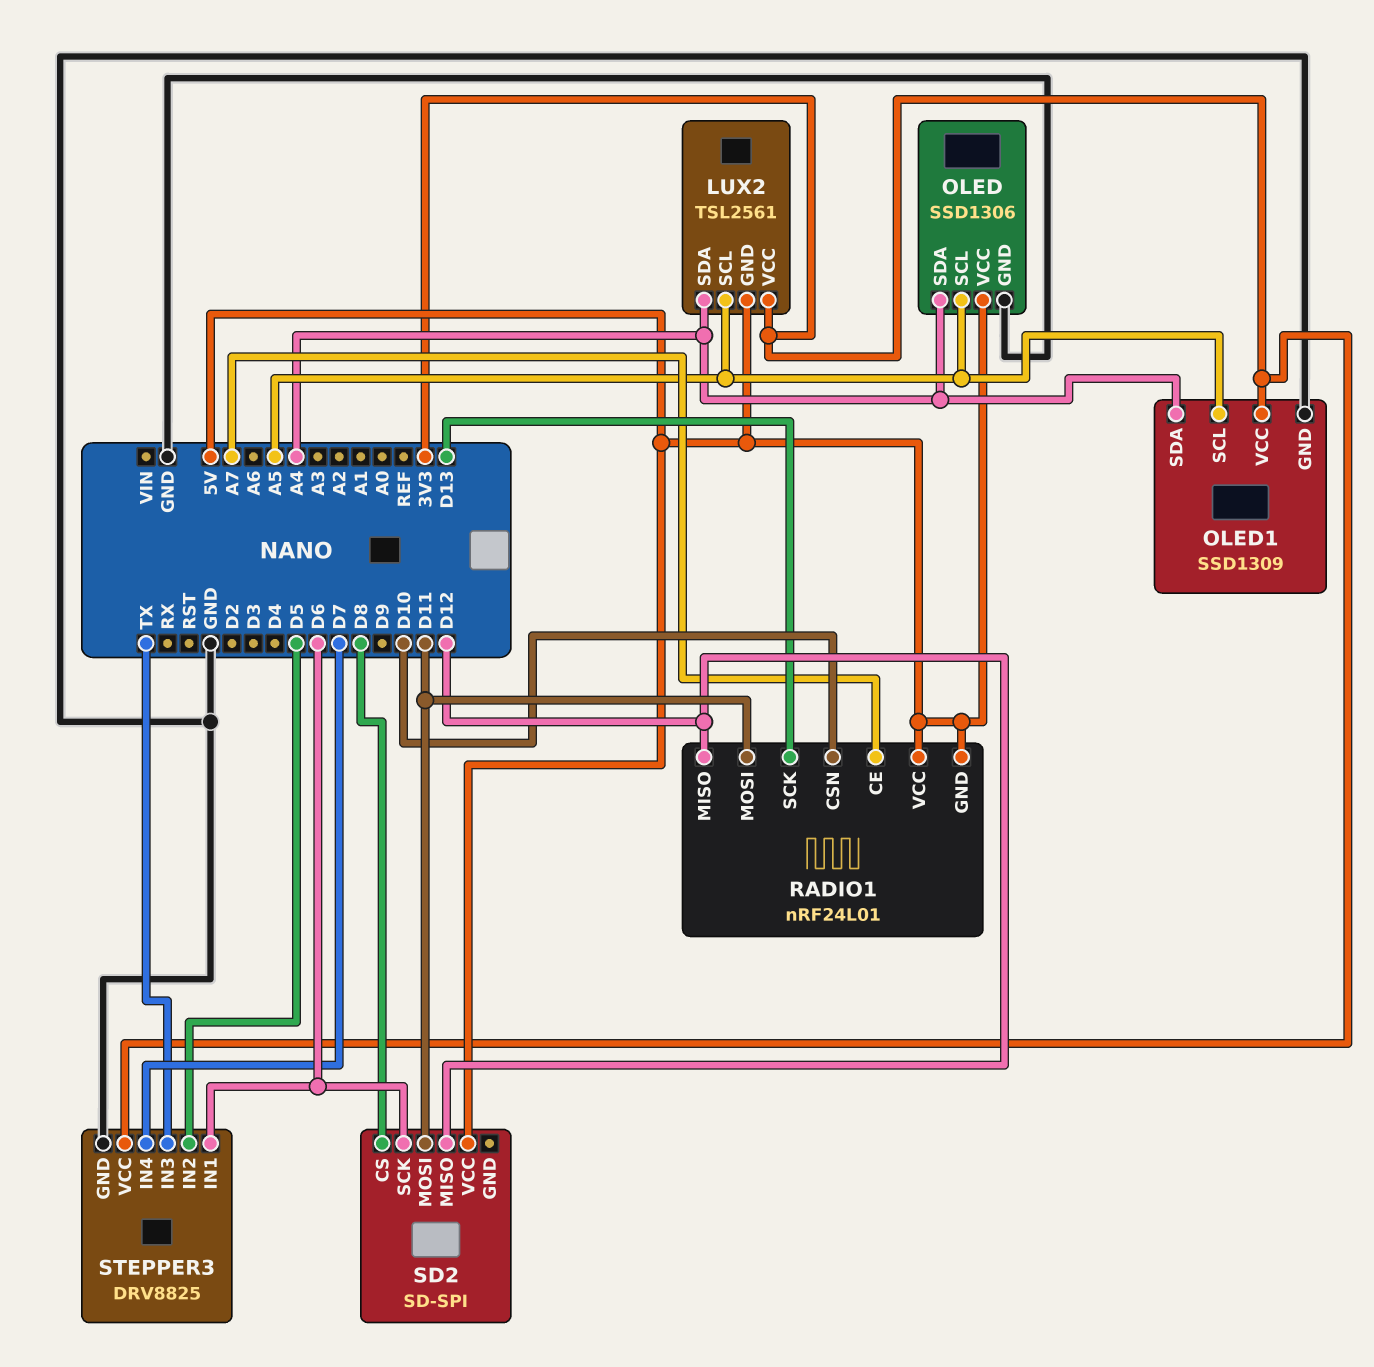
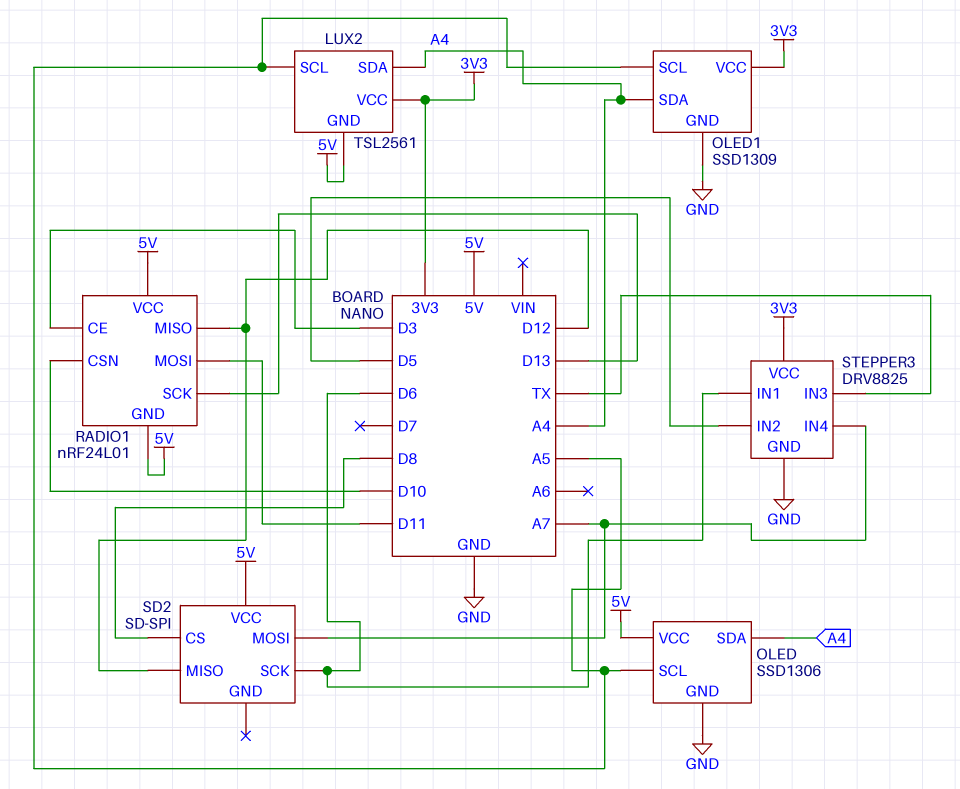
RADIO1 pin CE: A7 -> D3
SD2 pin MOSI: D11 -> A7
STEPPER3 pin IN4: D7 -> A7

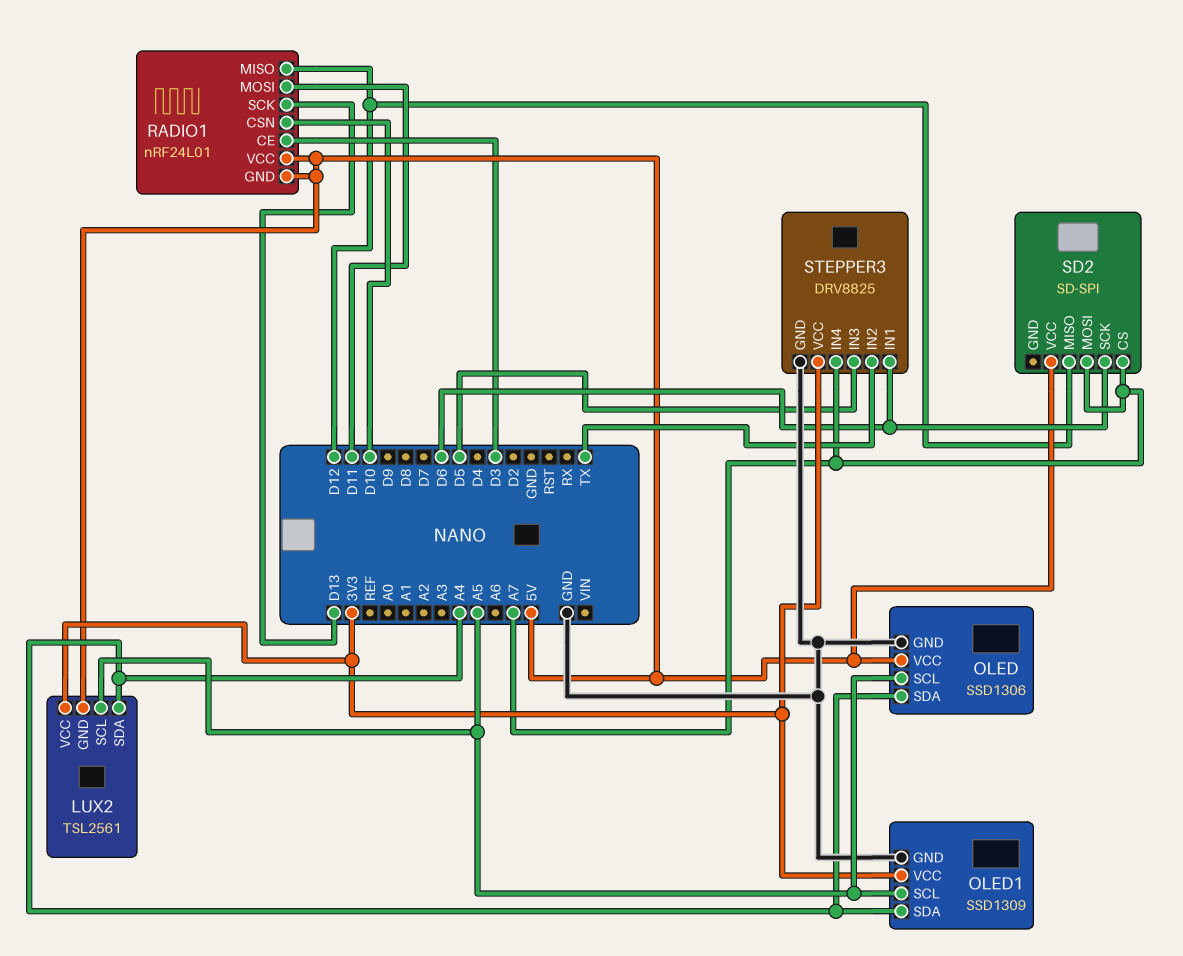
SD2 pin CS: D8 -> A7
STEPPER3 pin IN2: D5 -> TX
STEPPER3 pin IN3: TX -> D5

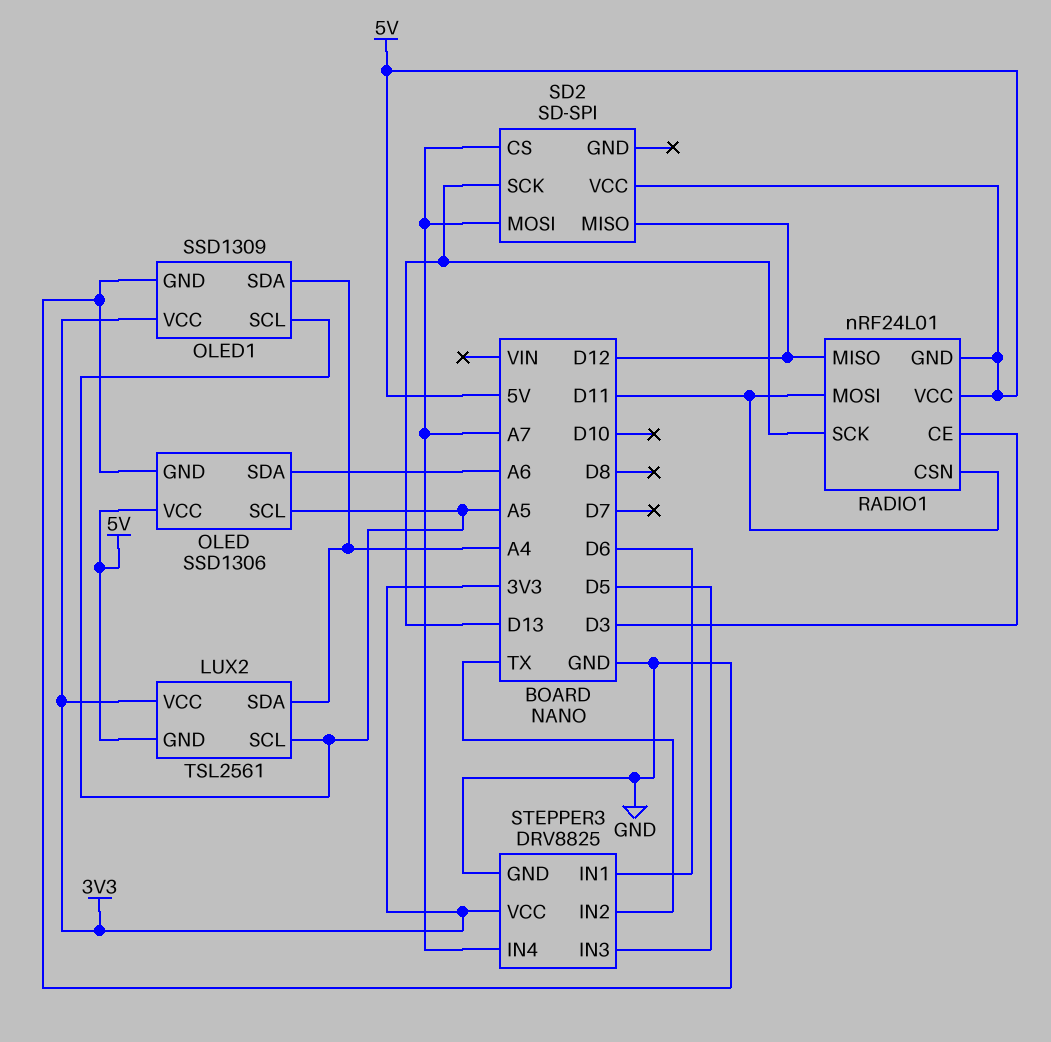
OLED pin SDA: A4 -> A6
RADIO1 pin CSN: D10 -> D11
SD2 pin SCK: D6 -> D13

